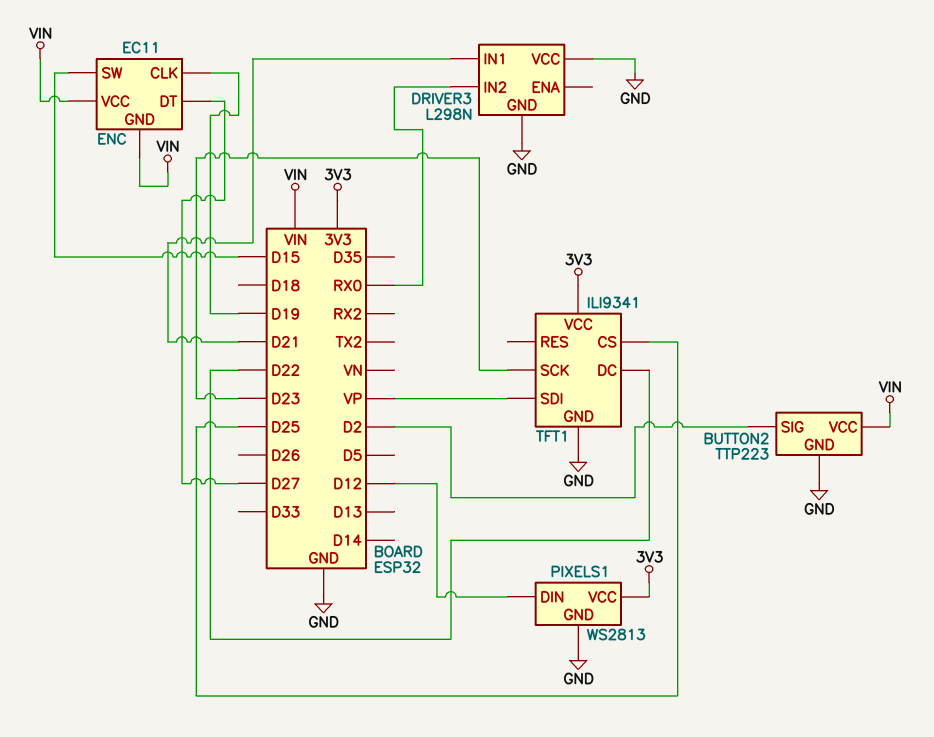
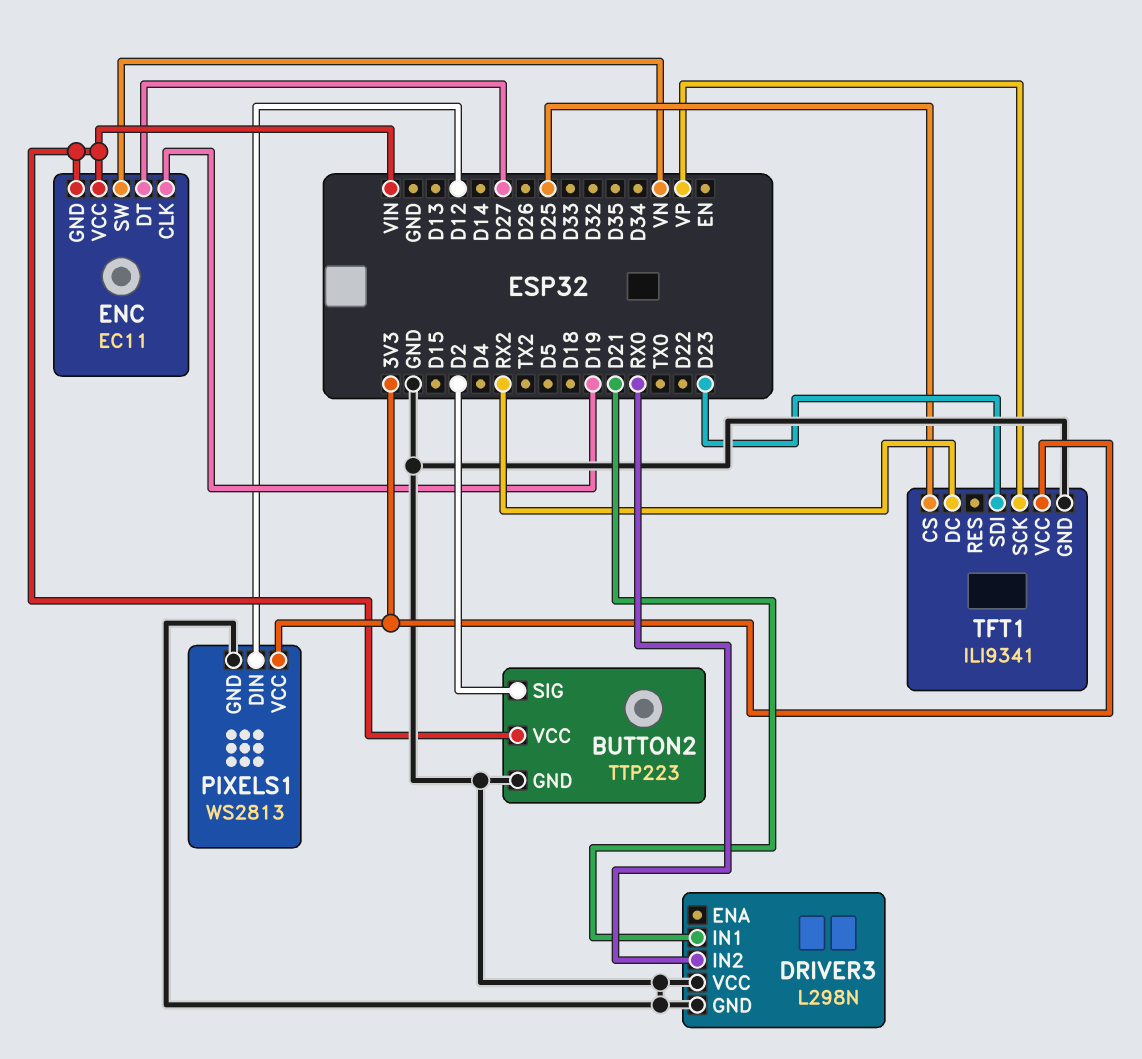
ENC pin SW: D15 -> VN
TFT1 pin DC: D22 -> RX2
TFT1 pin SCK: D23 -> VP
TFT1 pin SDI: VP -> D23

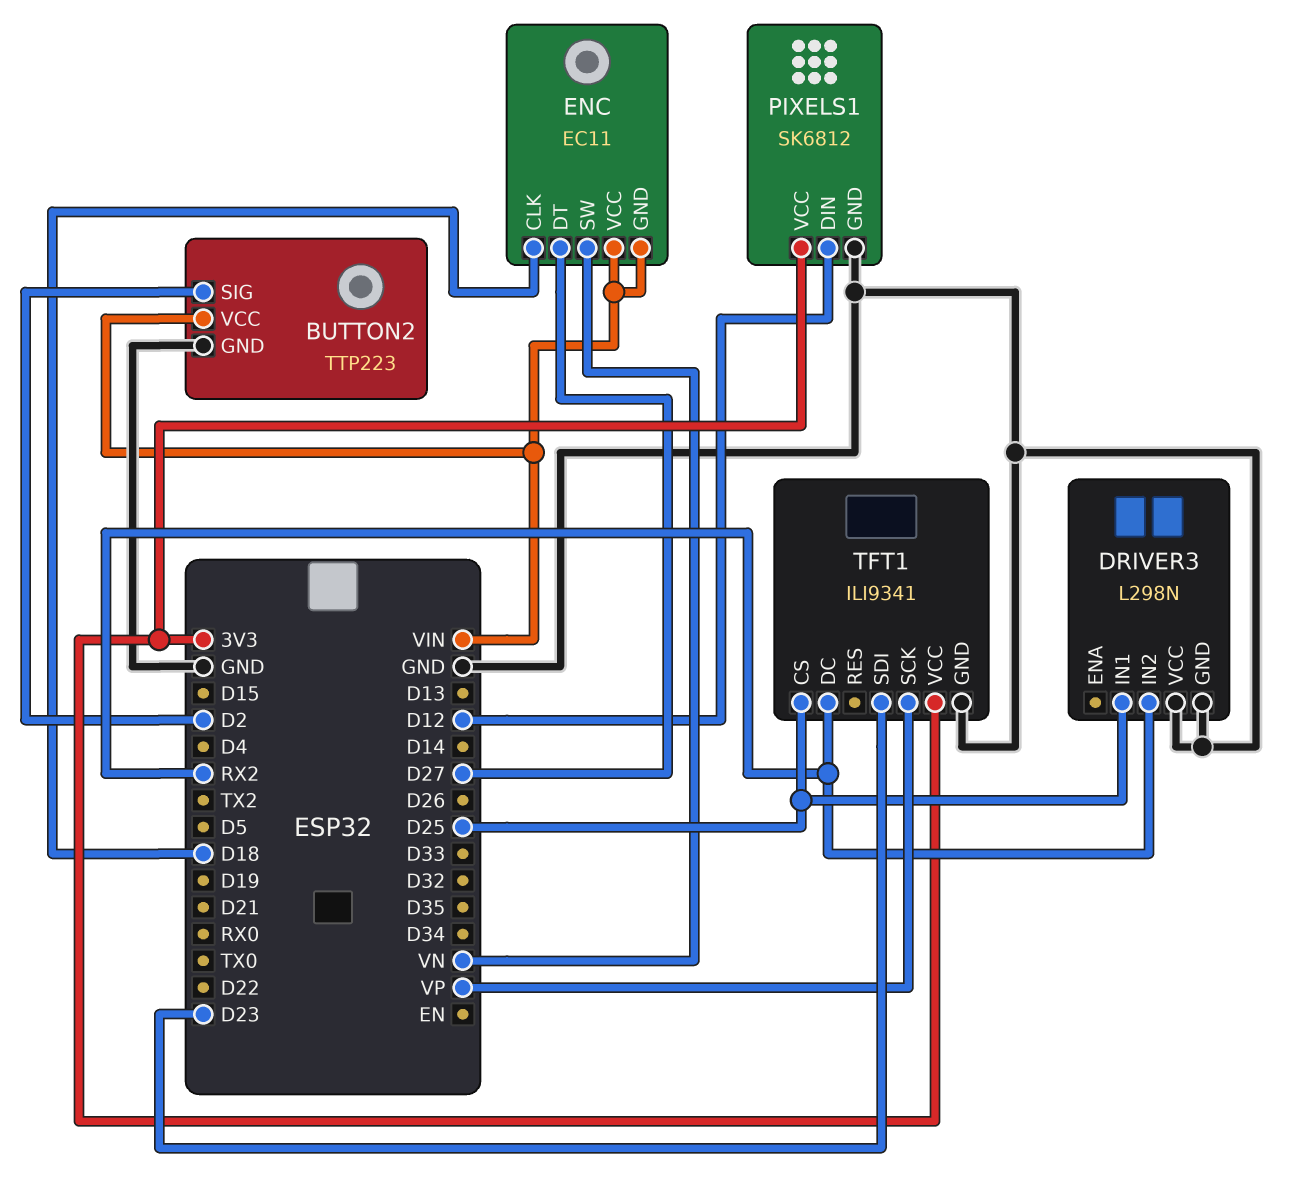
DRIVER3 pin IN1: D21 -> D25
DRIVER3 pin IN2: RX0 -> RX2
ENC pin CLK: D19 -> D18
PIXELS1: WS2813 -> SK6812

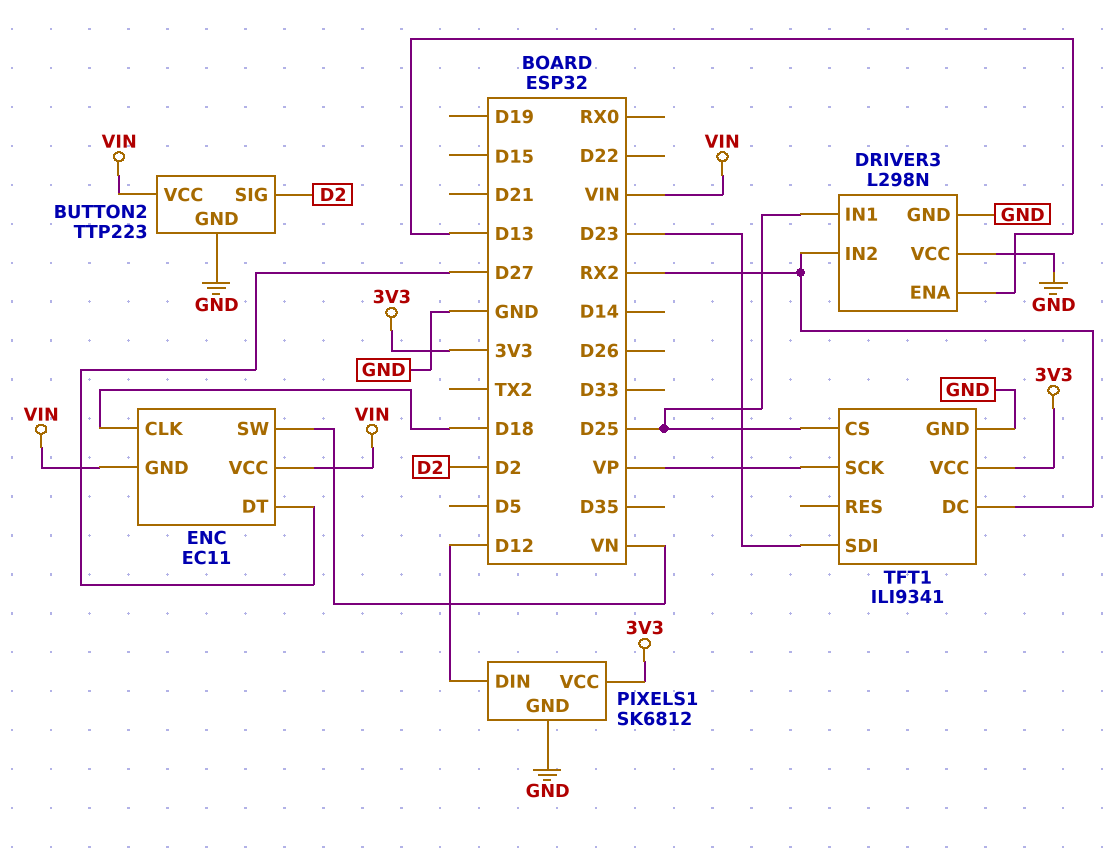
DRIVER3 pin ENA: none -> D13

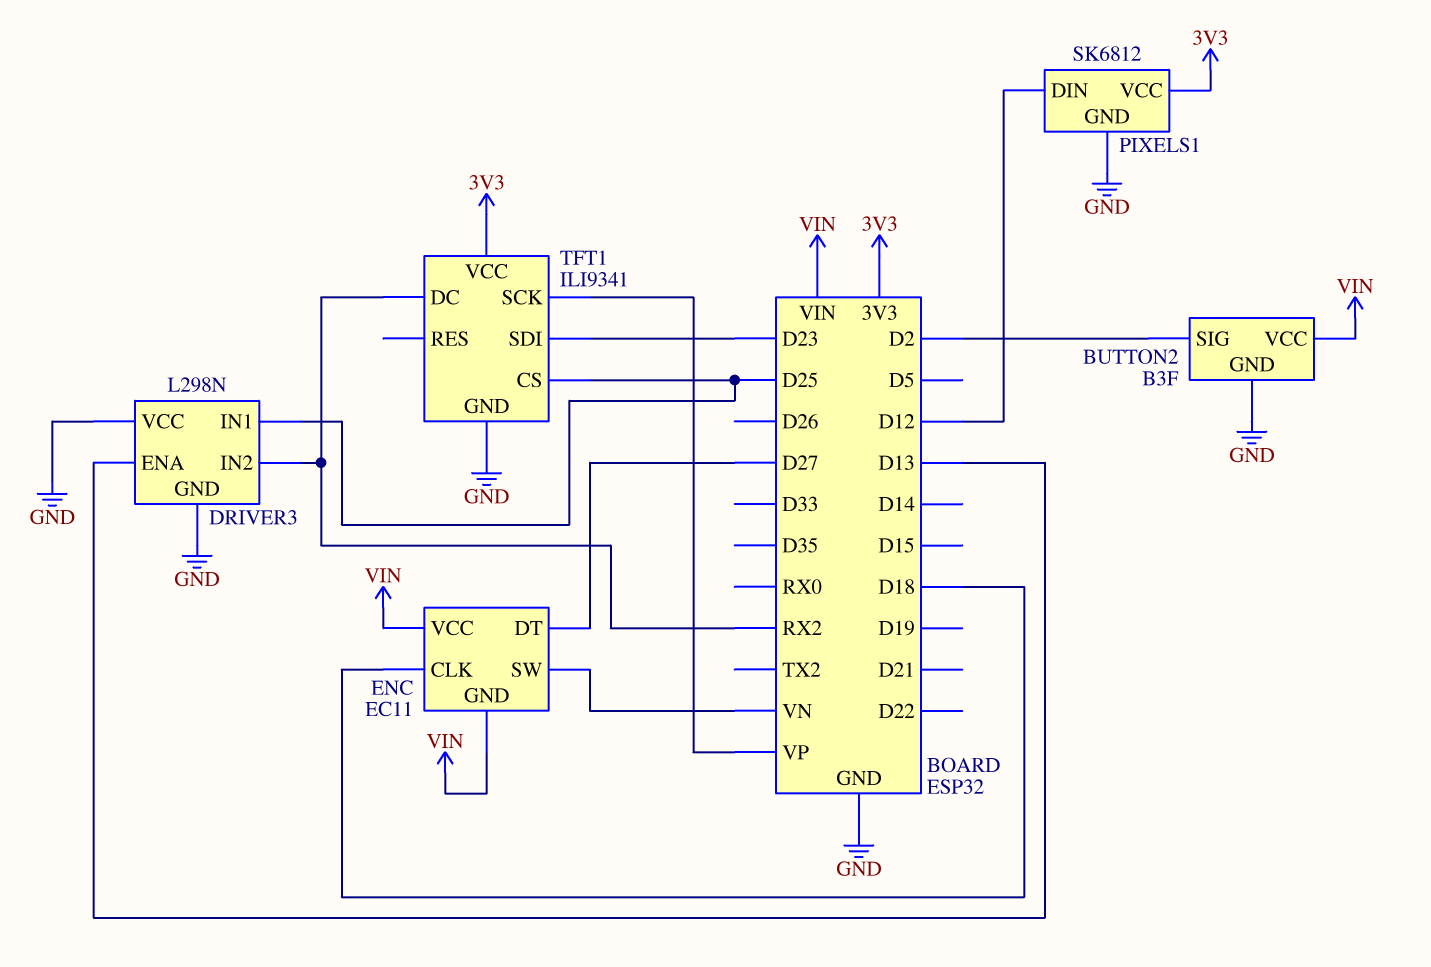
BUTTON2: TTP223 -> B3F

